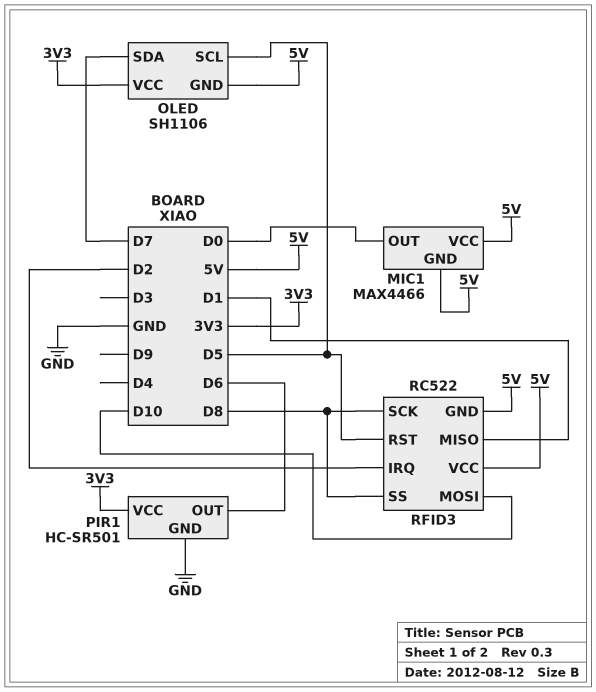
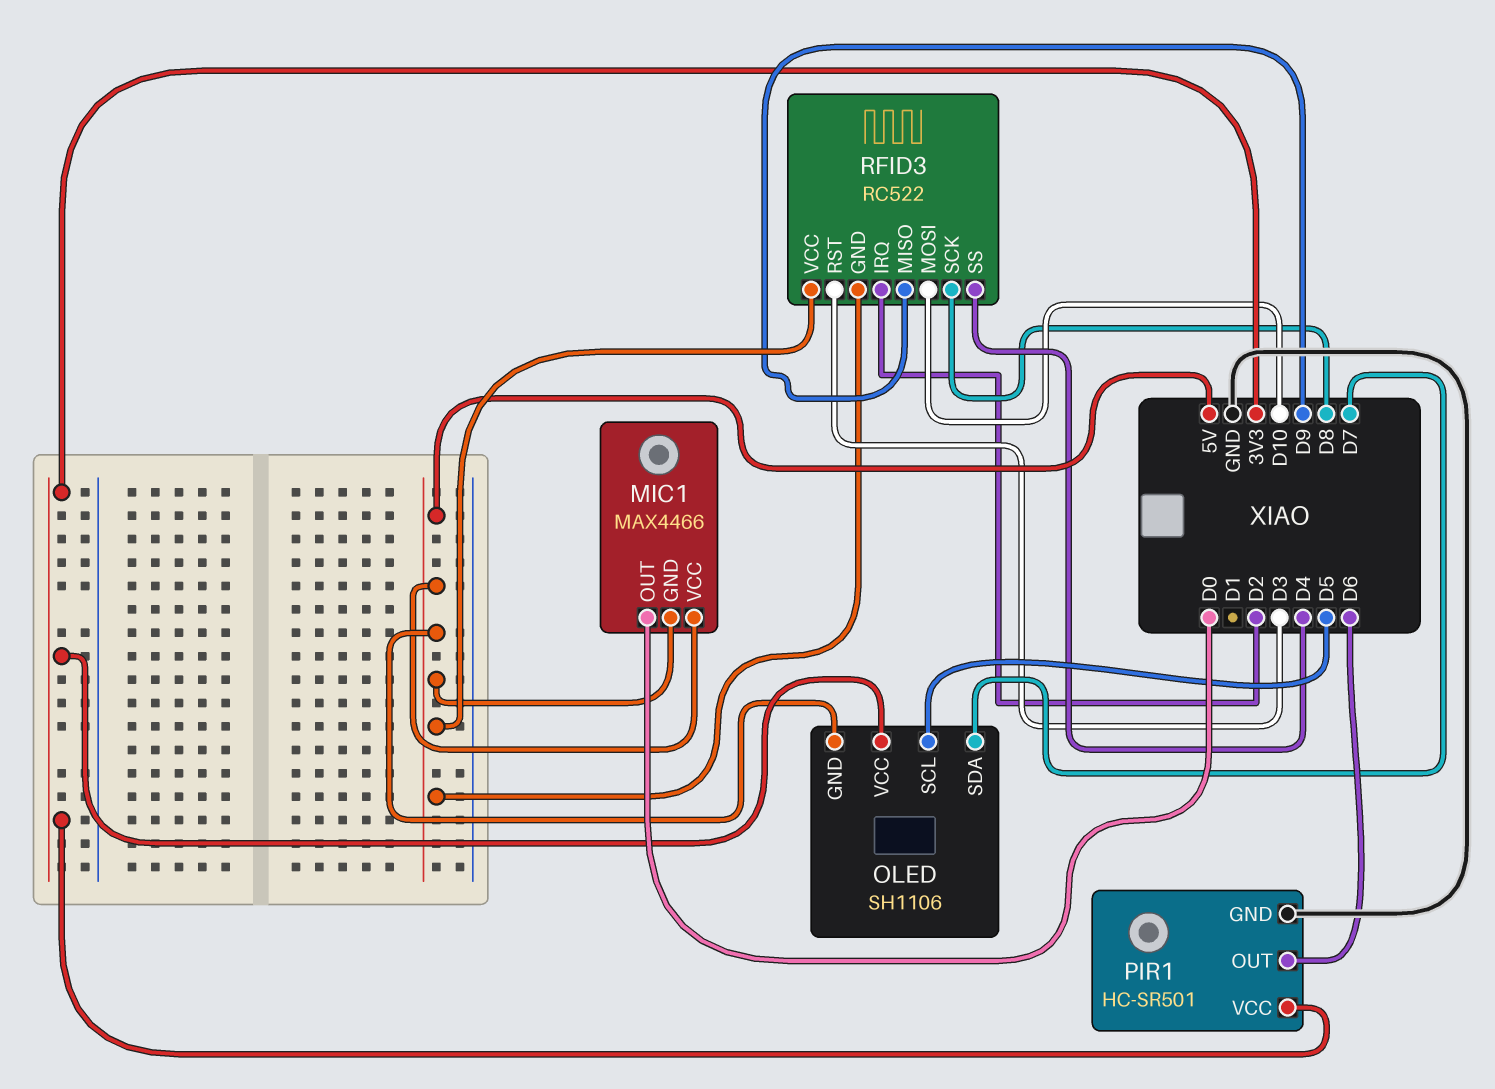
RFID3 pin MISO: D1 -> D9
RFID3 pin RST: D5 -> D3
RFID3 pin SS: D8 -> D4

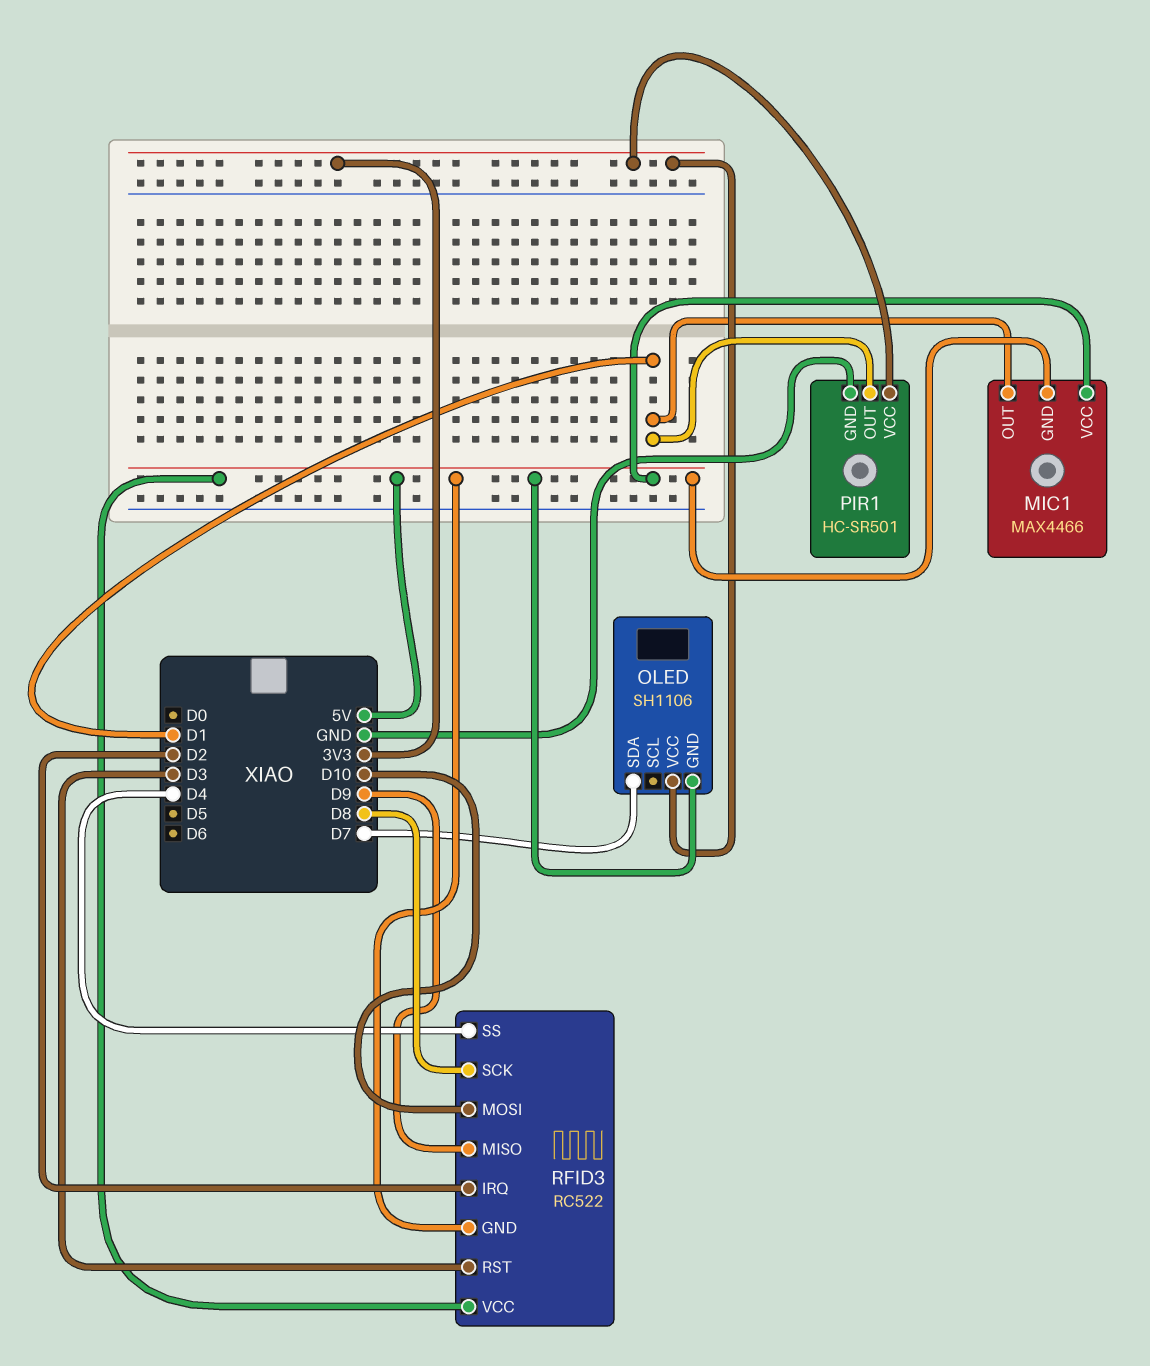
MIC1 pin OUT: D0 -> D1
OLED pin SCL: D5 -> none
PIR1 pin OUT: D6 -> D1

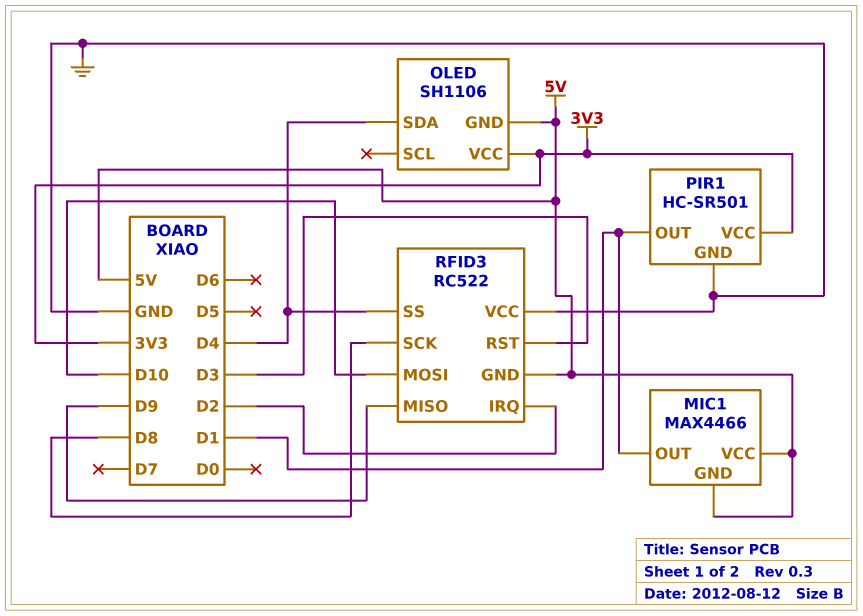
OLED pin SDA: D7 -> D4
RFID3 pin VCC: 5V -> GND

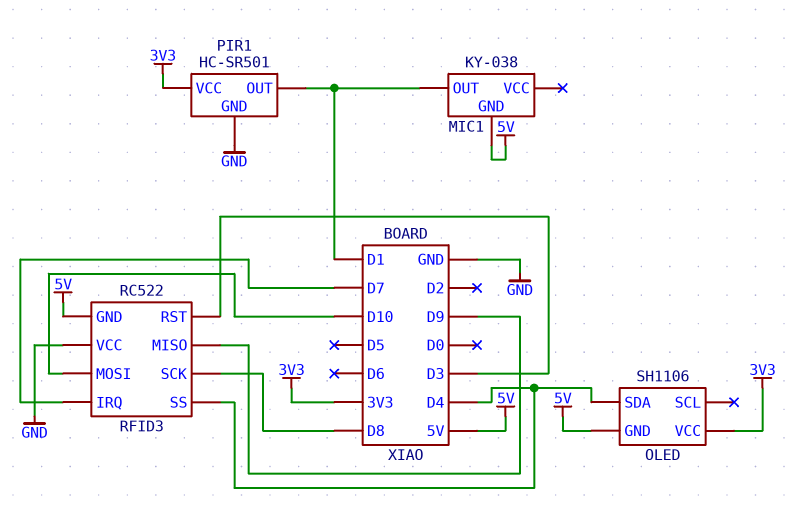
MIC1: MAX4466 -> KY-038
MIC1 pin VCC: 5V -> none
RFID3 pin IRQ: D2 -> D7

